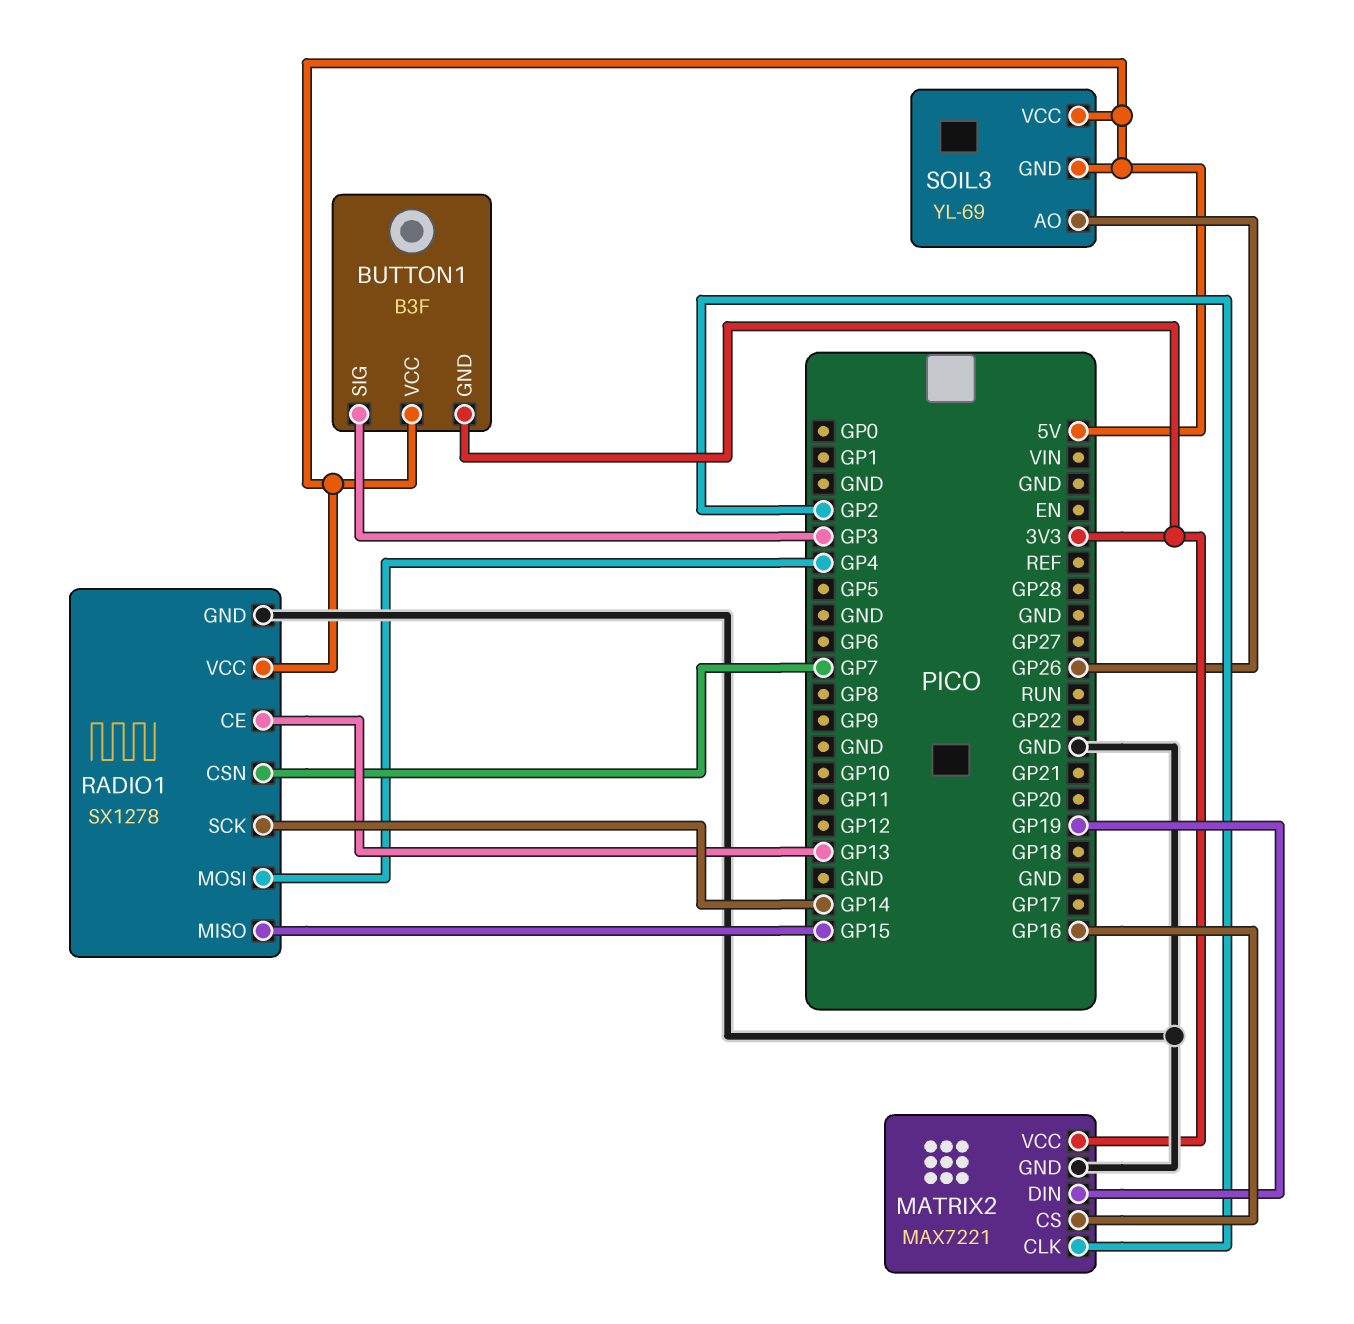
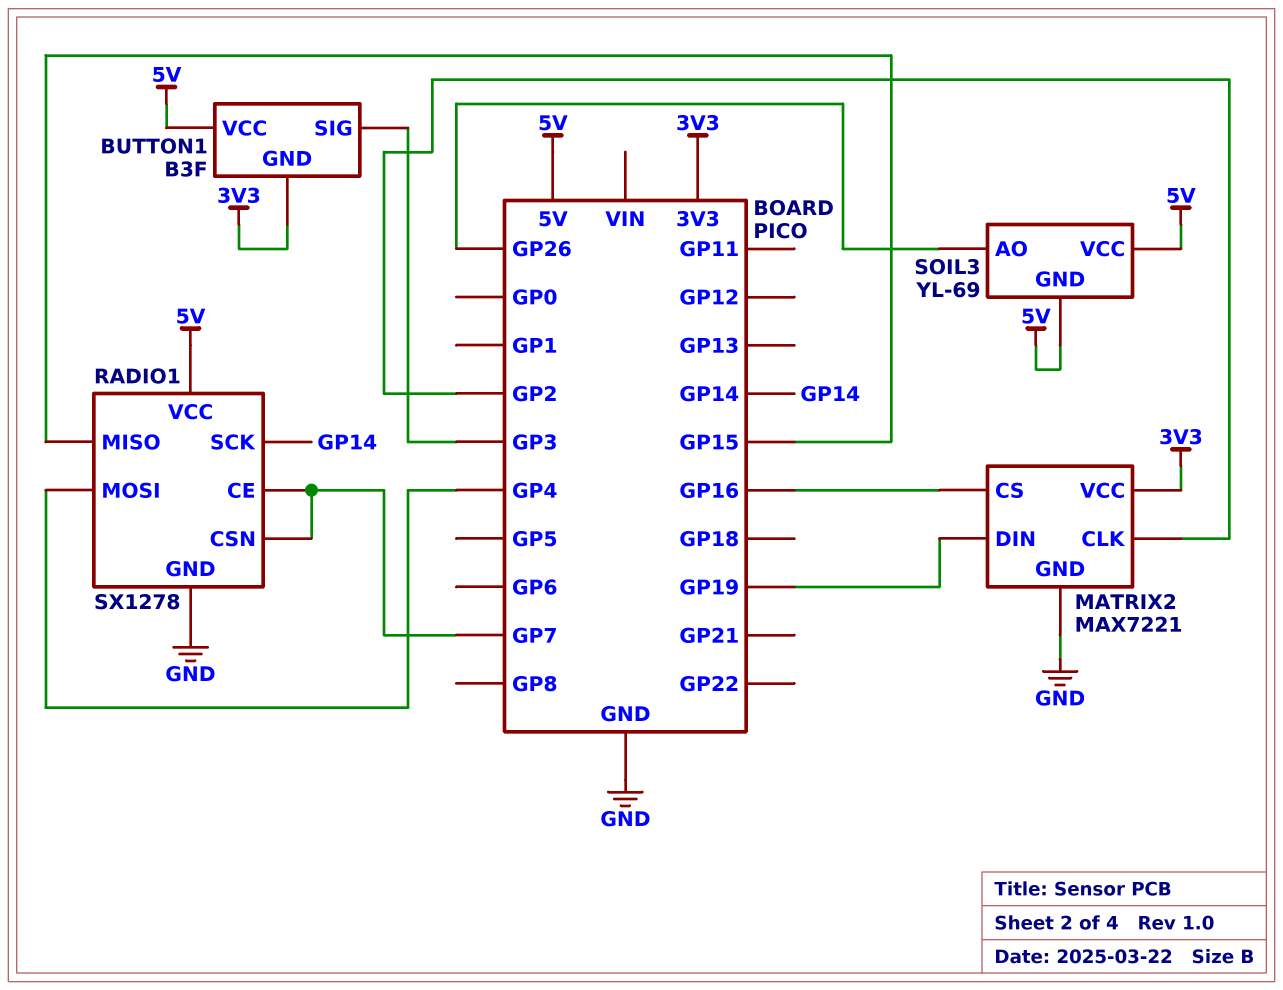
RADIO1 pin CE: GP13 -> GP7

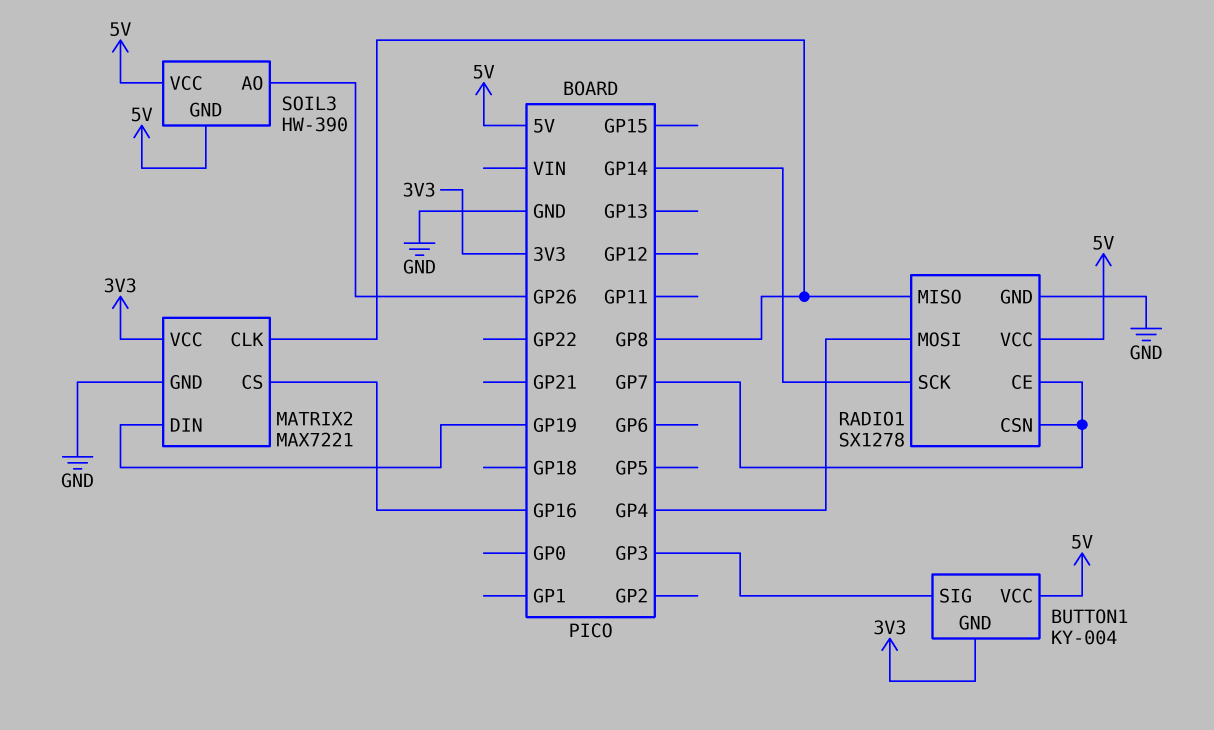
BUTTON1: B3F -> KY-004
MATRIX2 pin CLK: GP2 -> GP8
RADIO1 pin MISO: GP15 -> GP8
SOIL3: YL-69 -> HW-390

